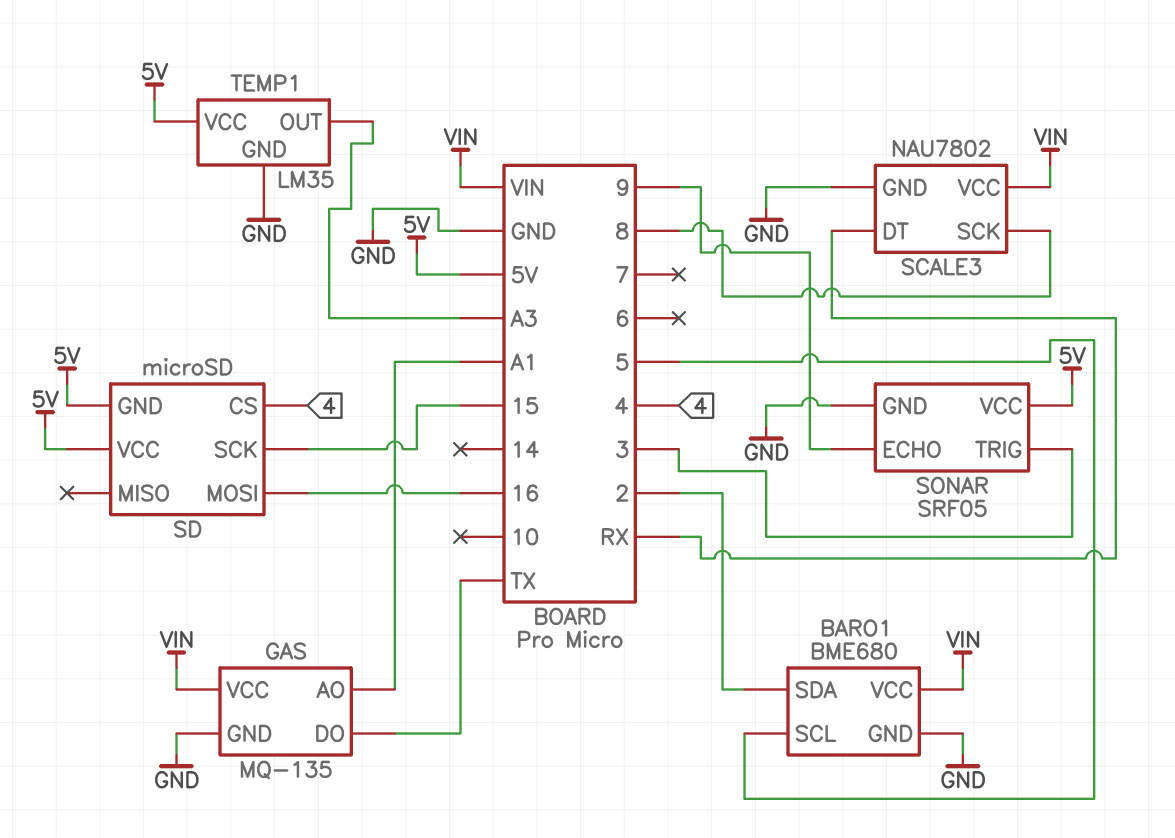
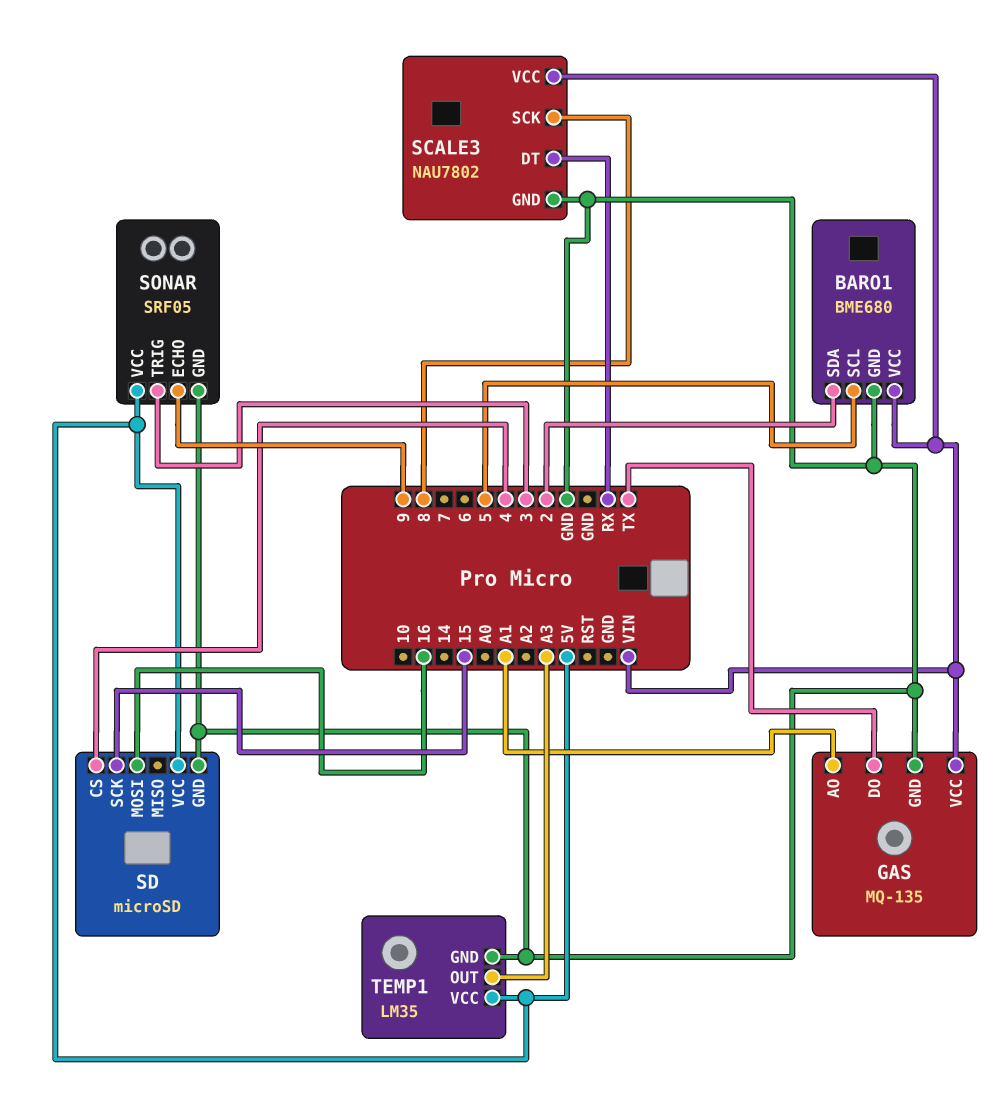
SD pin GND: 5V -> GND

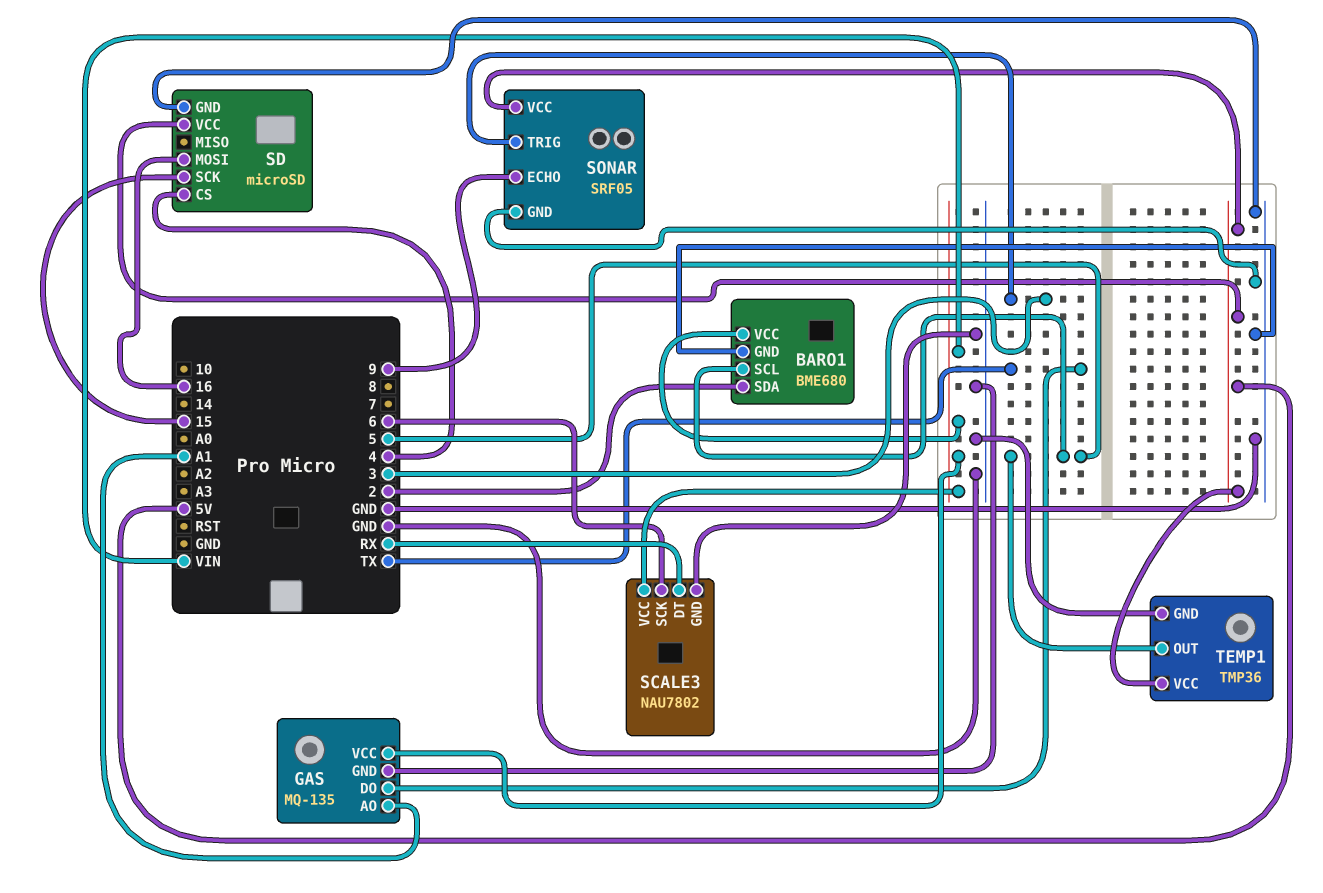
SCALE3 pin SCK: 8 -> 6
TEMP1: LM35 -> TMP36
TEMP1 pin OUT: A3 -> 5

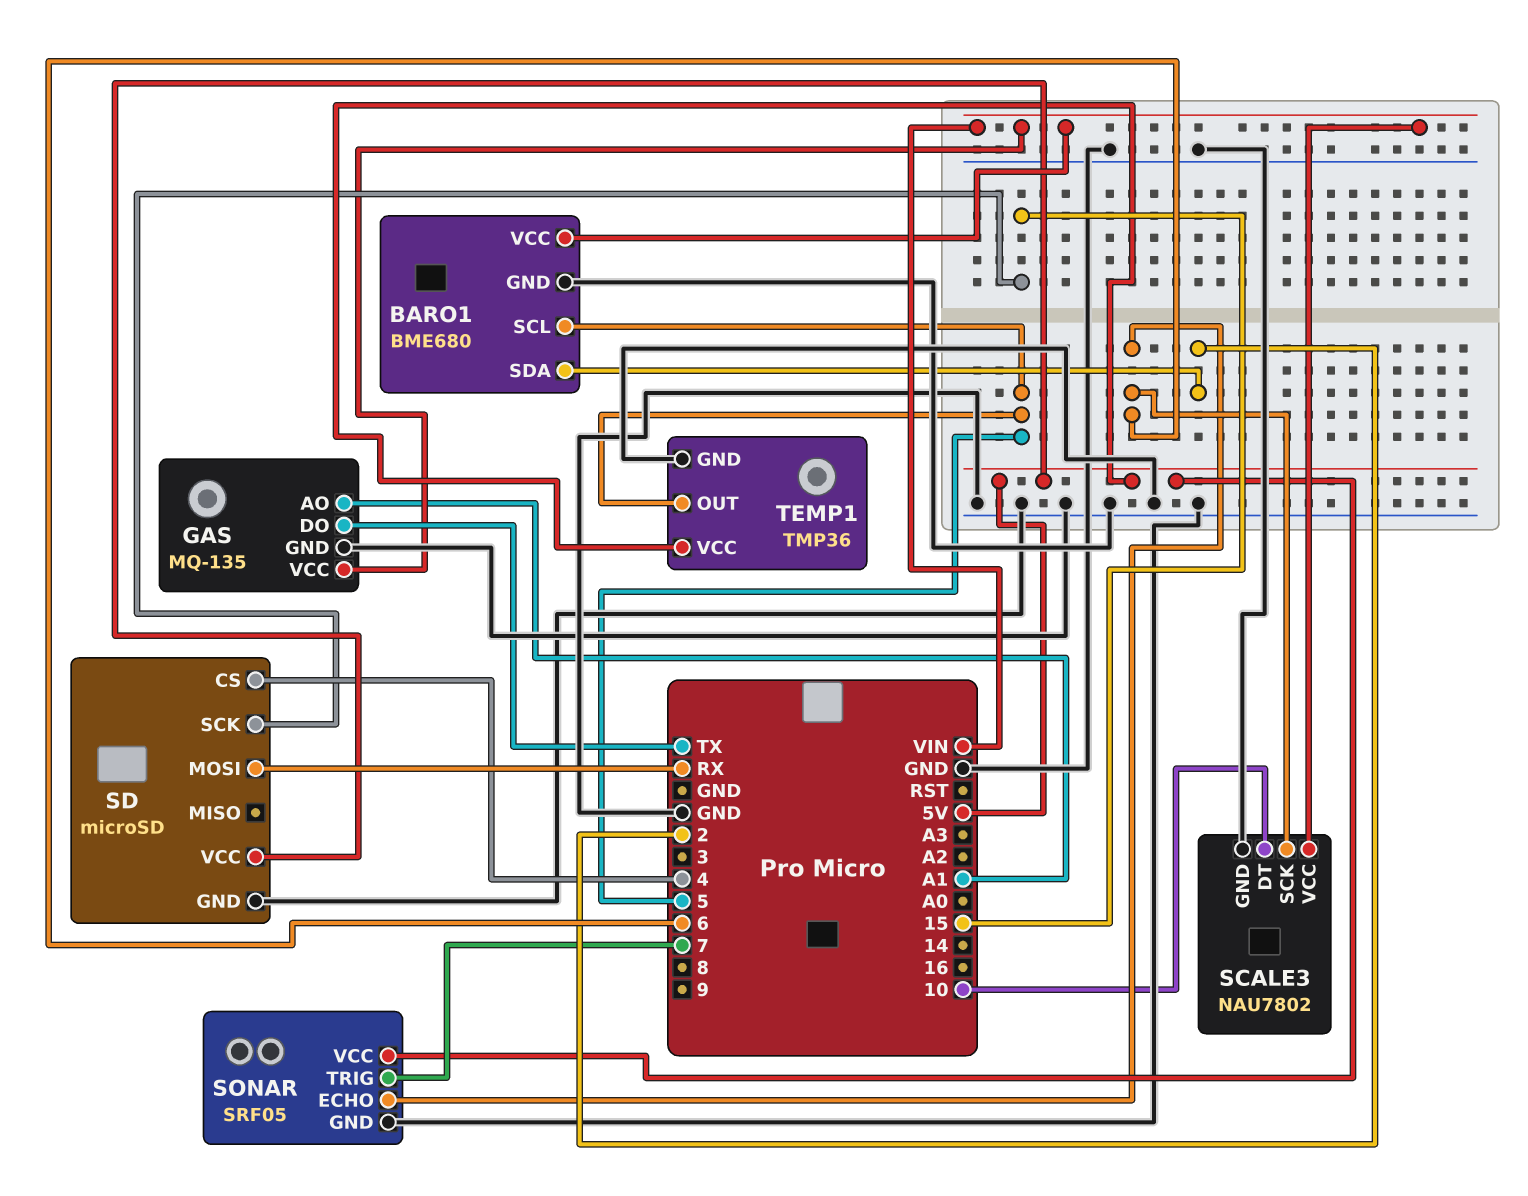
SCALE3 pin DT: RX -> 10
SD pin MOSI: 16 -> RX
SONAR pin ECHO: 9 -> 6
SONAR pin TRIG: 3 -> 7

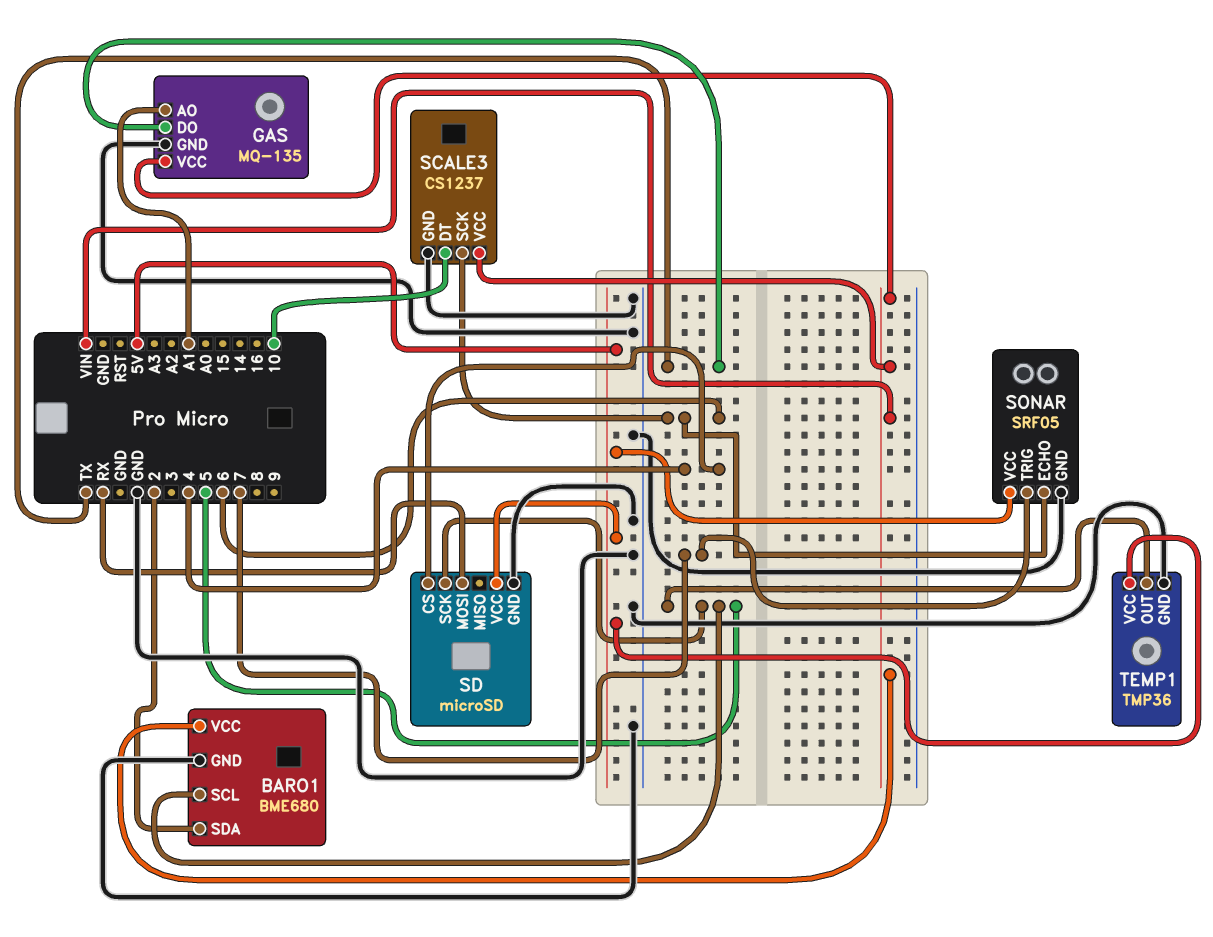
SCALE3: NAU7802 -> CS1237
SD pin SCK: 15 -> 5

